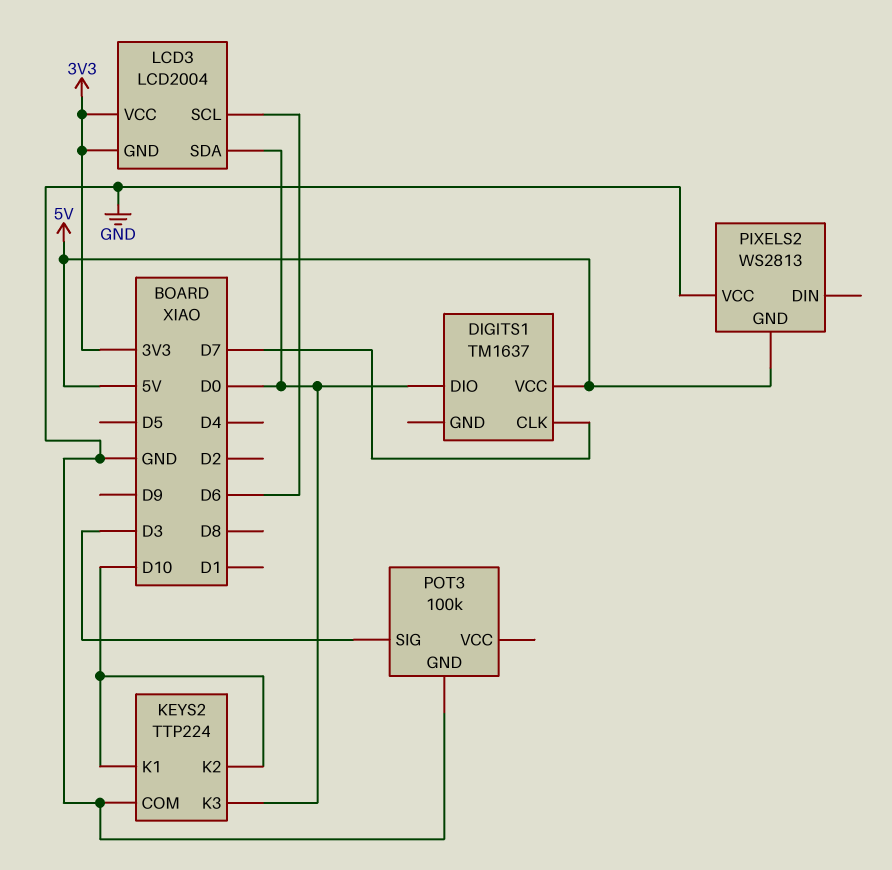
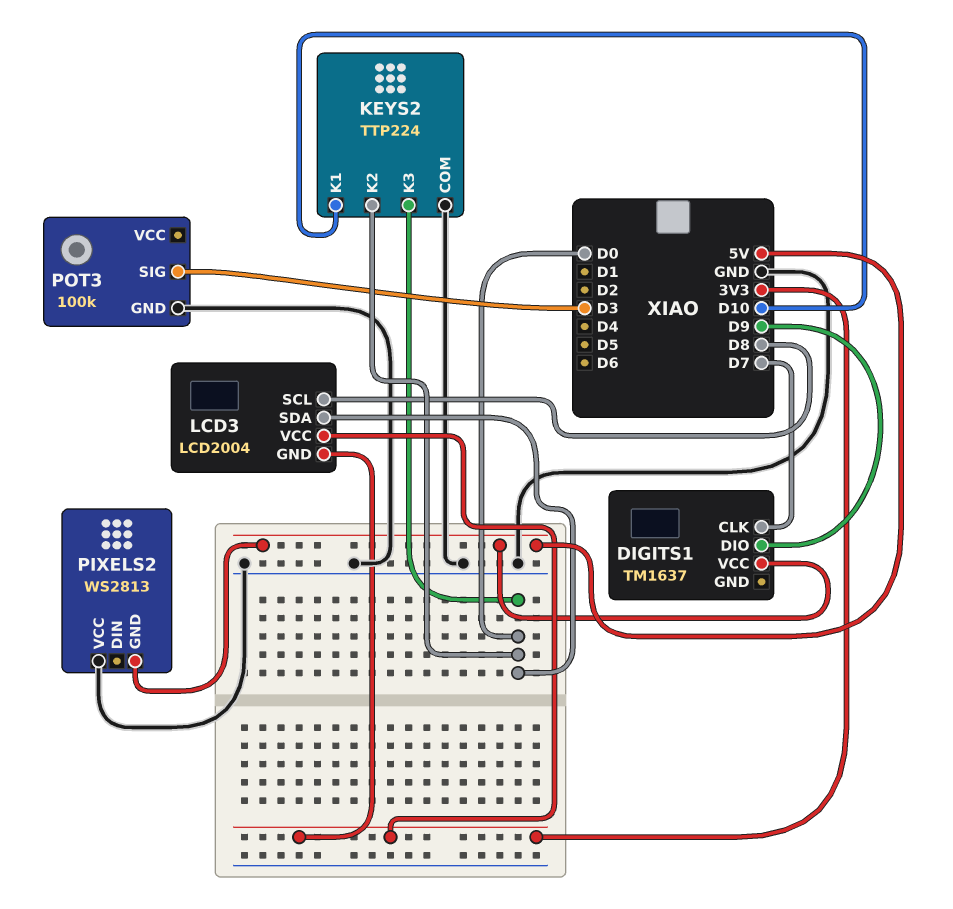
DIGITS1 pin DIO: D0 -> D9
KEYS2 pin K2: D10 -> D0
LCD3 pin SCL: D6 -> D8

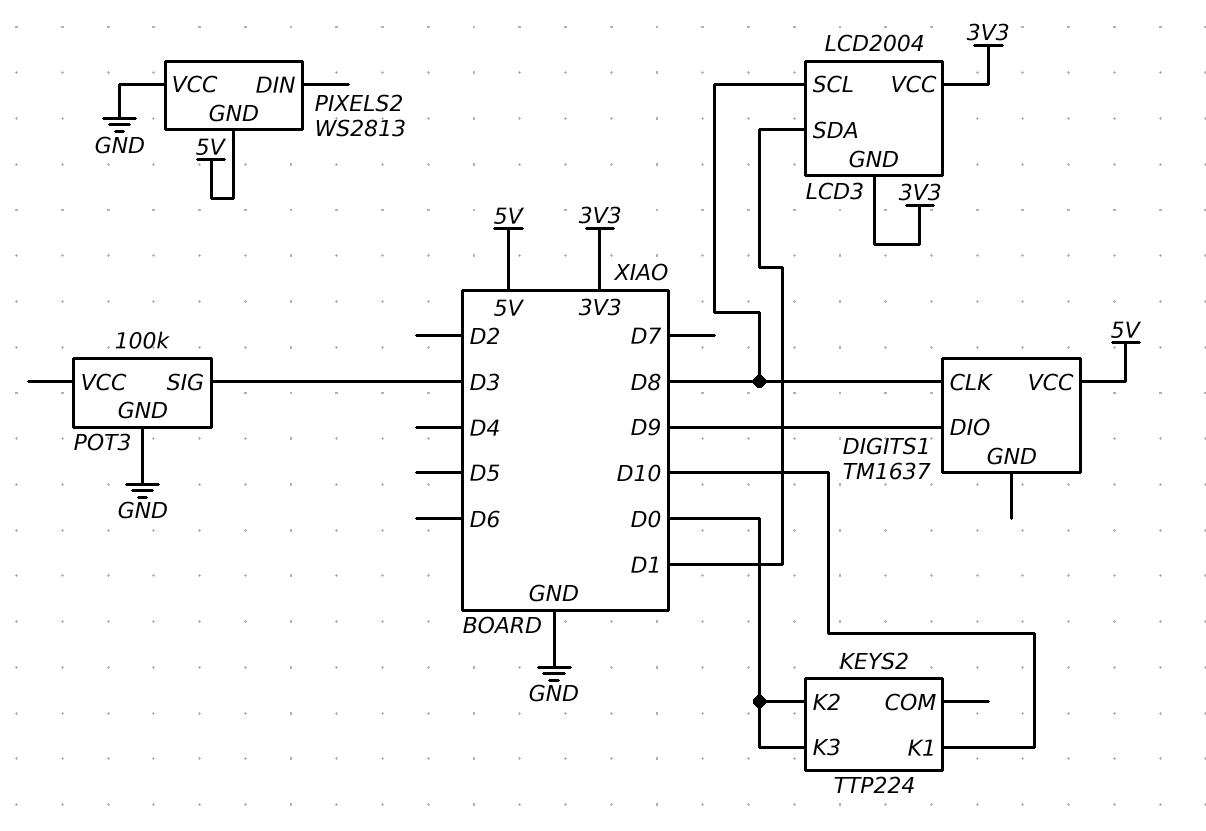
DIGITS1 pin CLK: D7 -> D8
KEYS2 pin COM: GND -> none
LCD3 pin SDA: D0 -> D1

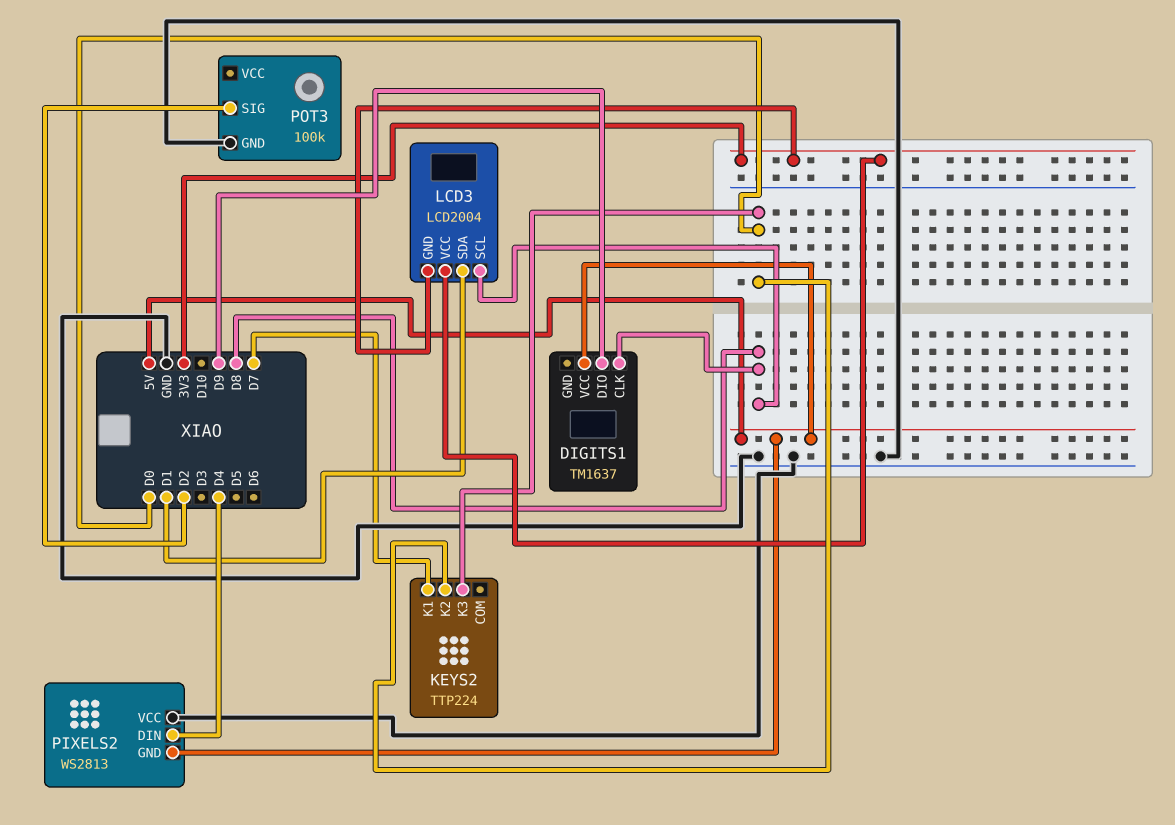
KEYS2 pin K1: D10 -> D7
PIXELS2 pin DIN: none -> D4
POT3 pin SIG: D3 -> D2

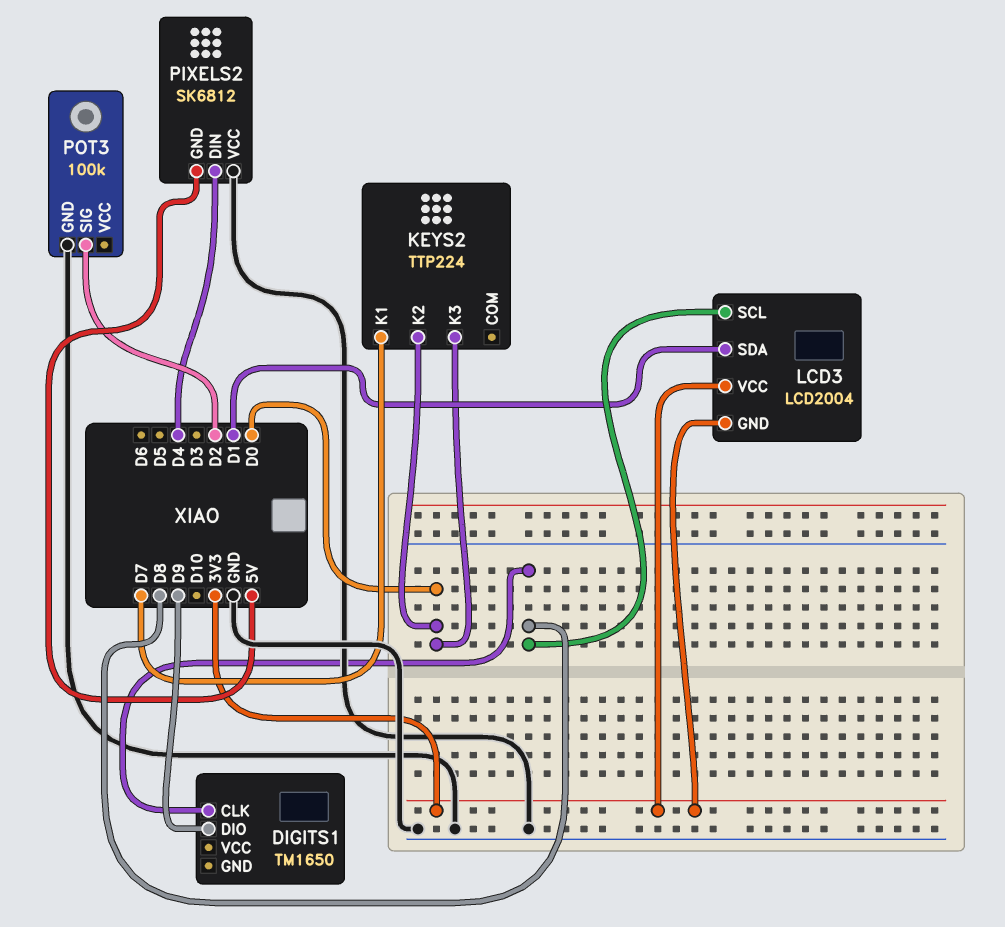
DIGITS1: TM1637 -> TM1650
DIGITS1 pin VCC: 5V -> none
PIXELS2: WS2813 -> SK6812

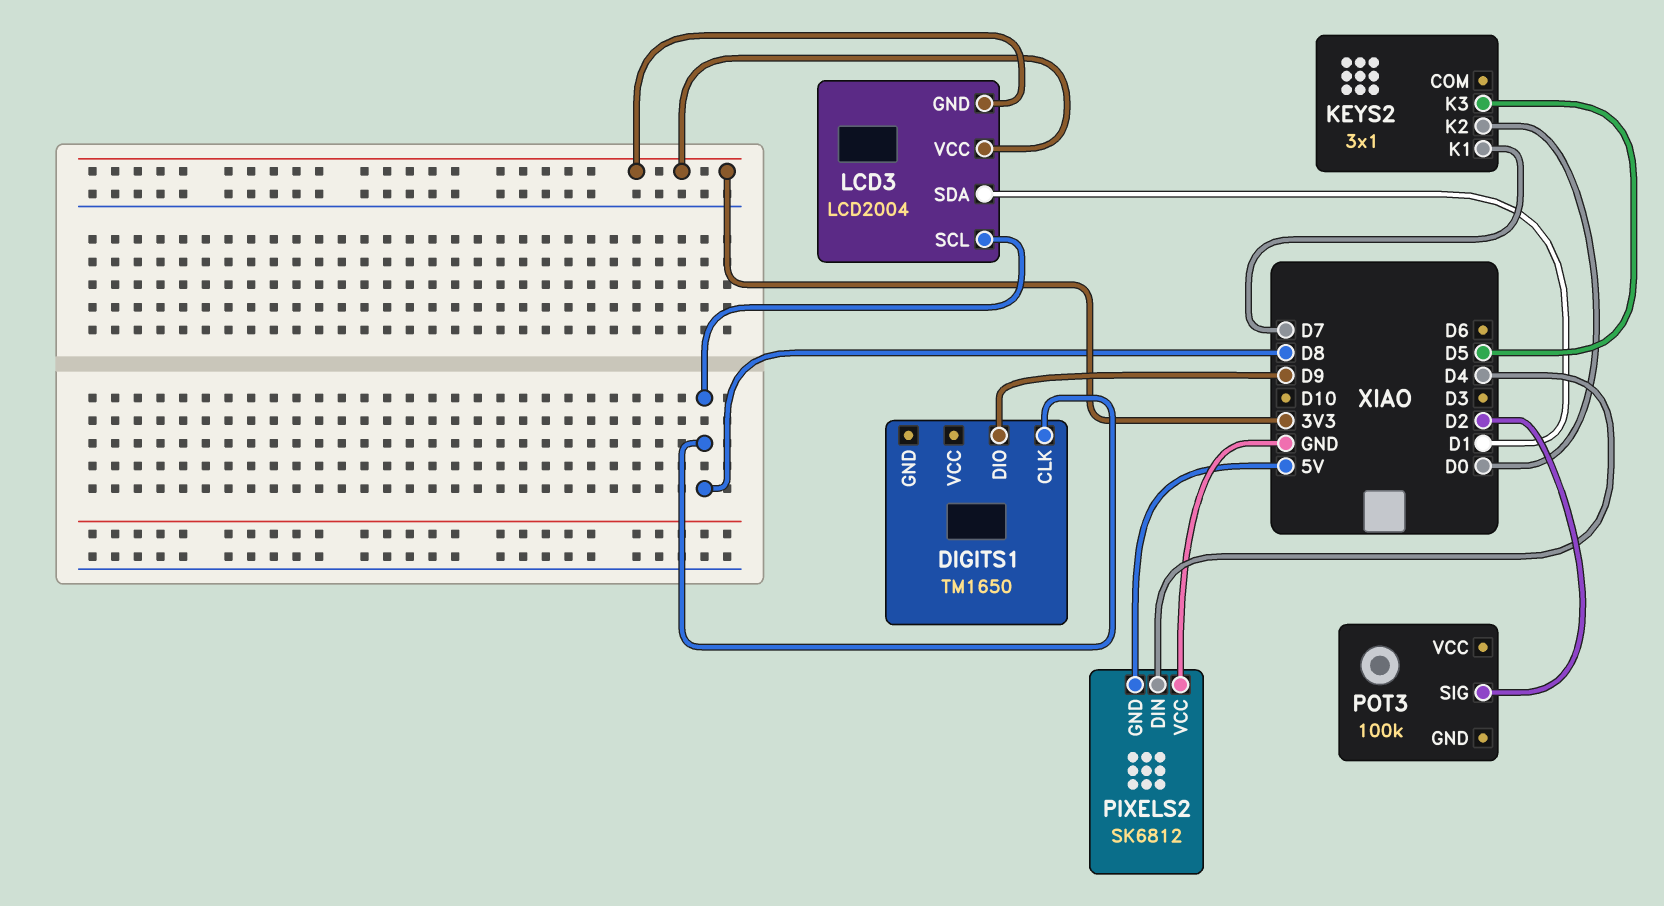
KEYS2: TTP224 -> 3x1
KEYS2 pin K3: D0 -> D5
POT3 pin GND: GND -> none

